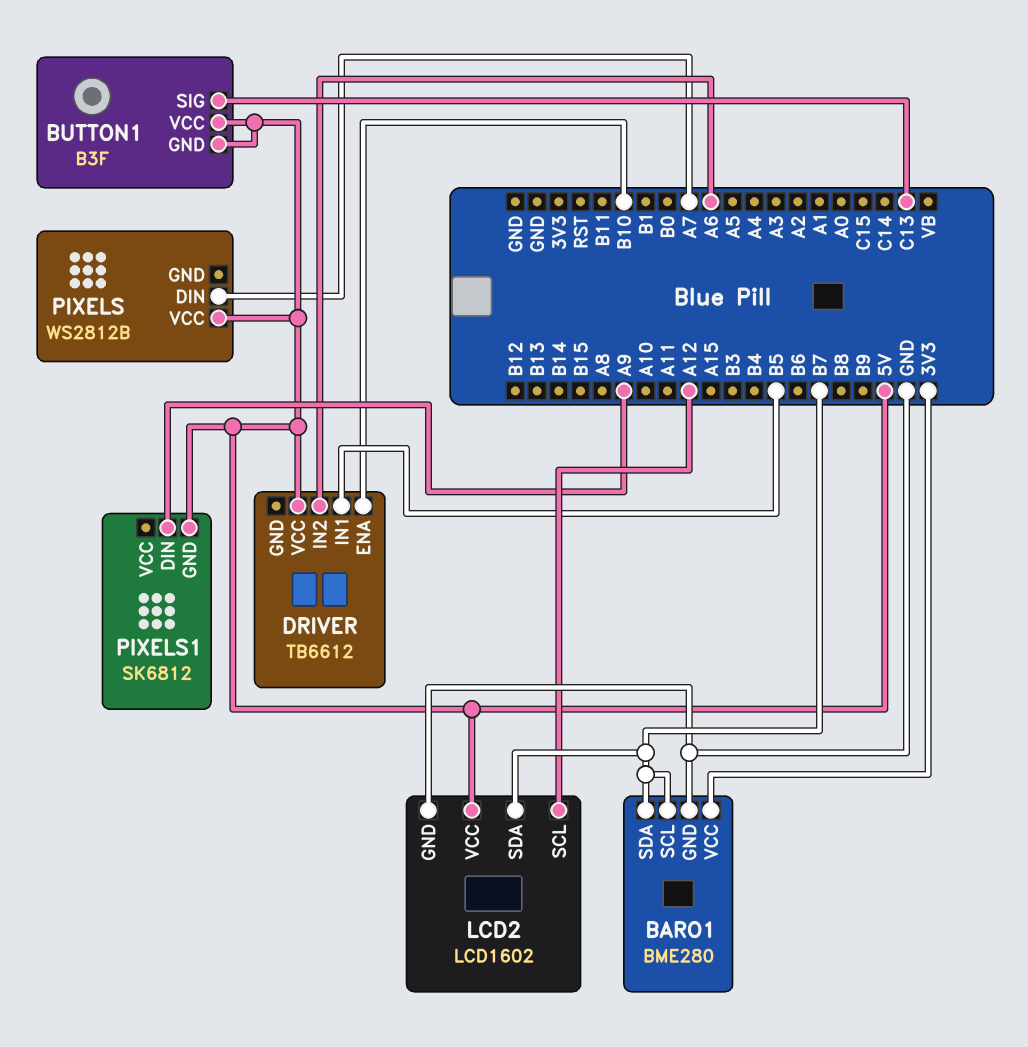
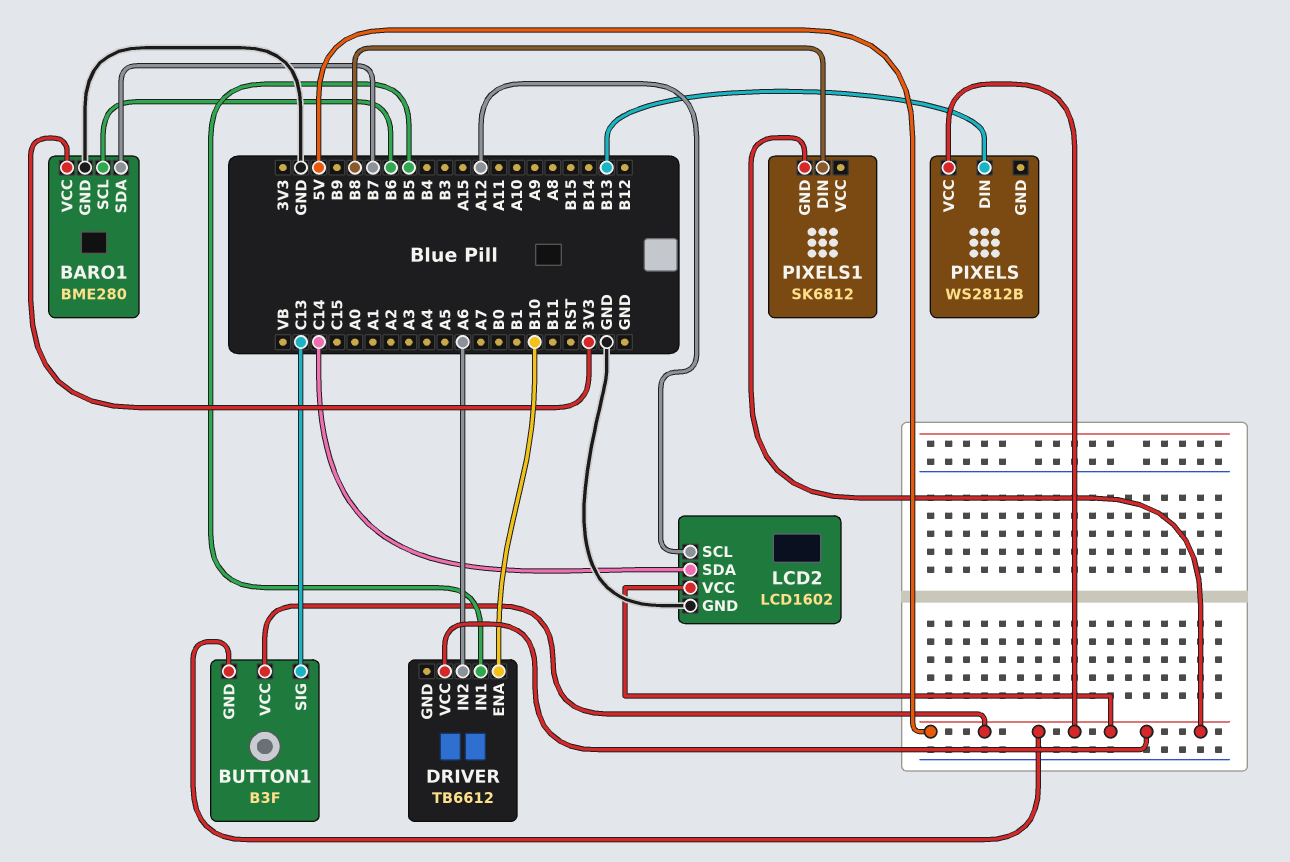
BARO1 pin SCL: B7 -> B6
LCD2 pin SDA: B7 -> C14
PIXELS pin DIN: A7 -> B13
PIXELS1 pin DIN: A9 -> B8

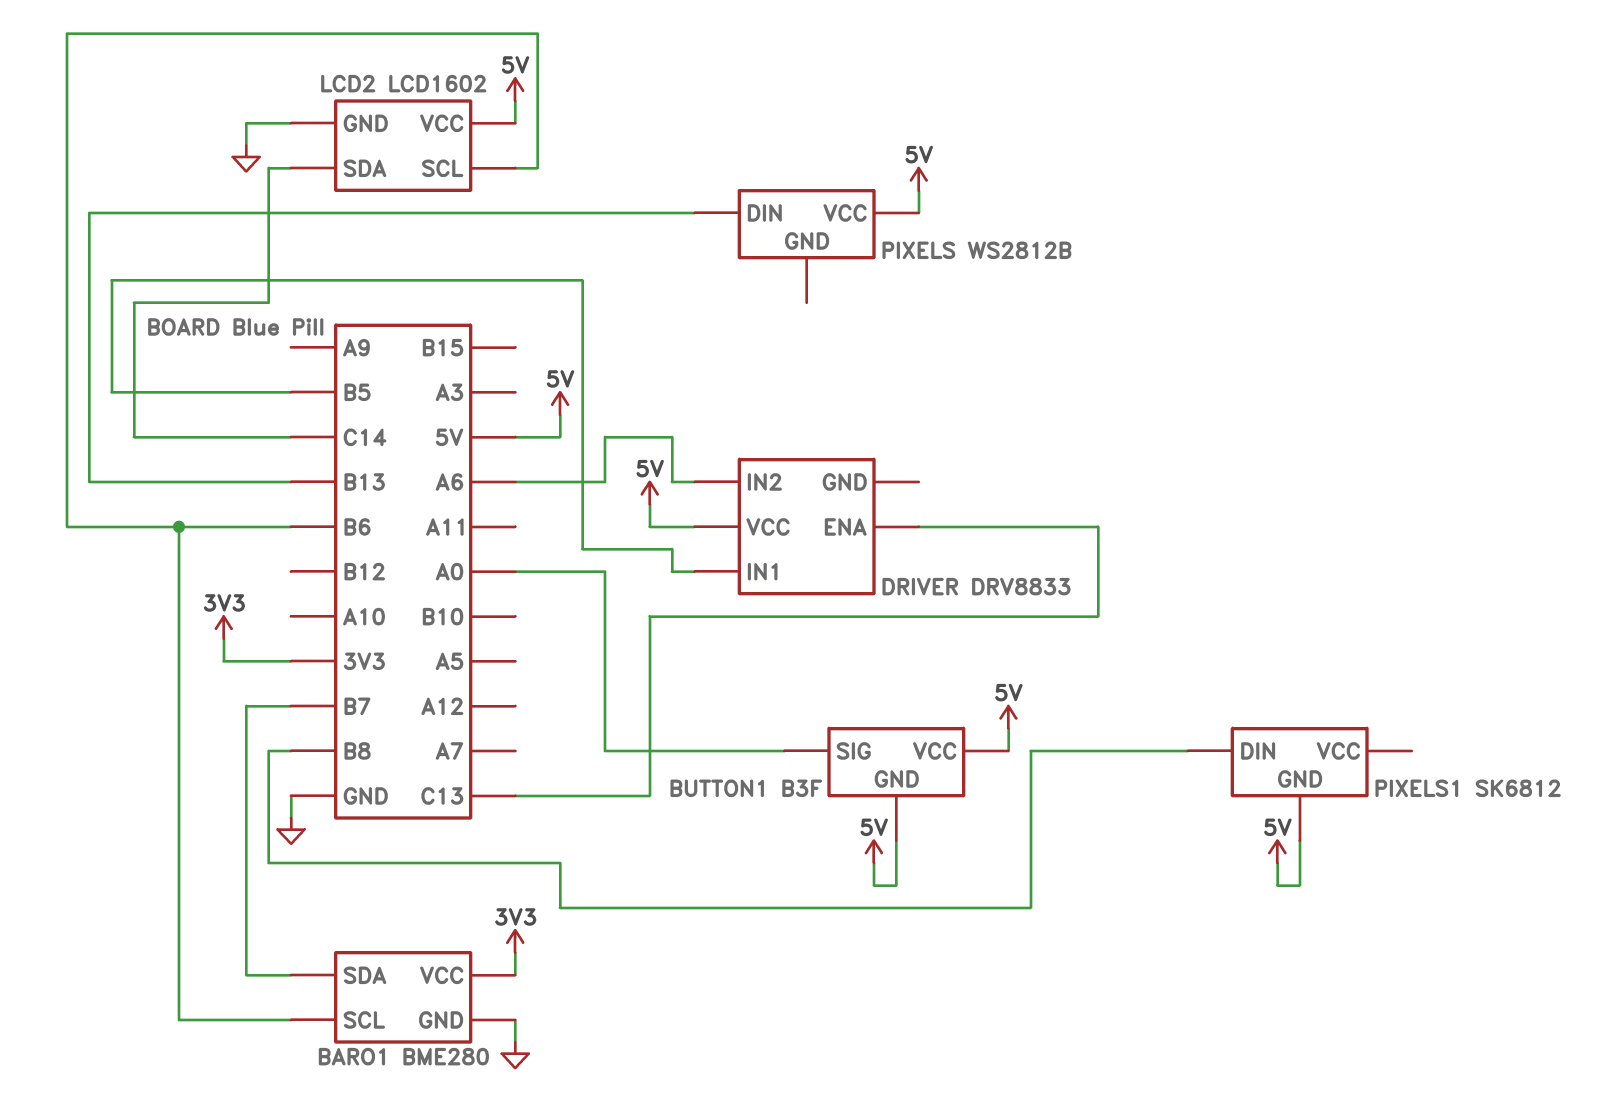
BUTTON1 pin SIG: C13 -> A0
DRIVER: TB6612 -> DRV8833
DRIVER pin ENA: B10 -> C13
LCD2 pin SCL: A12 -> B6

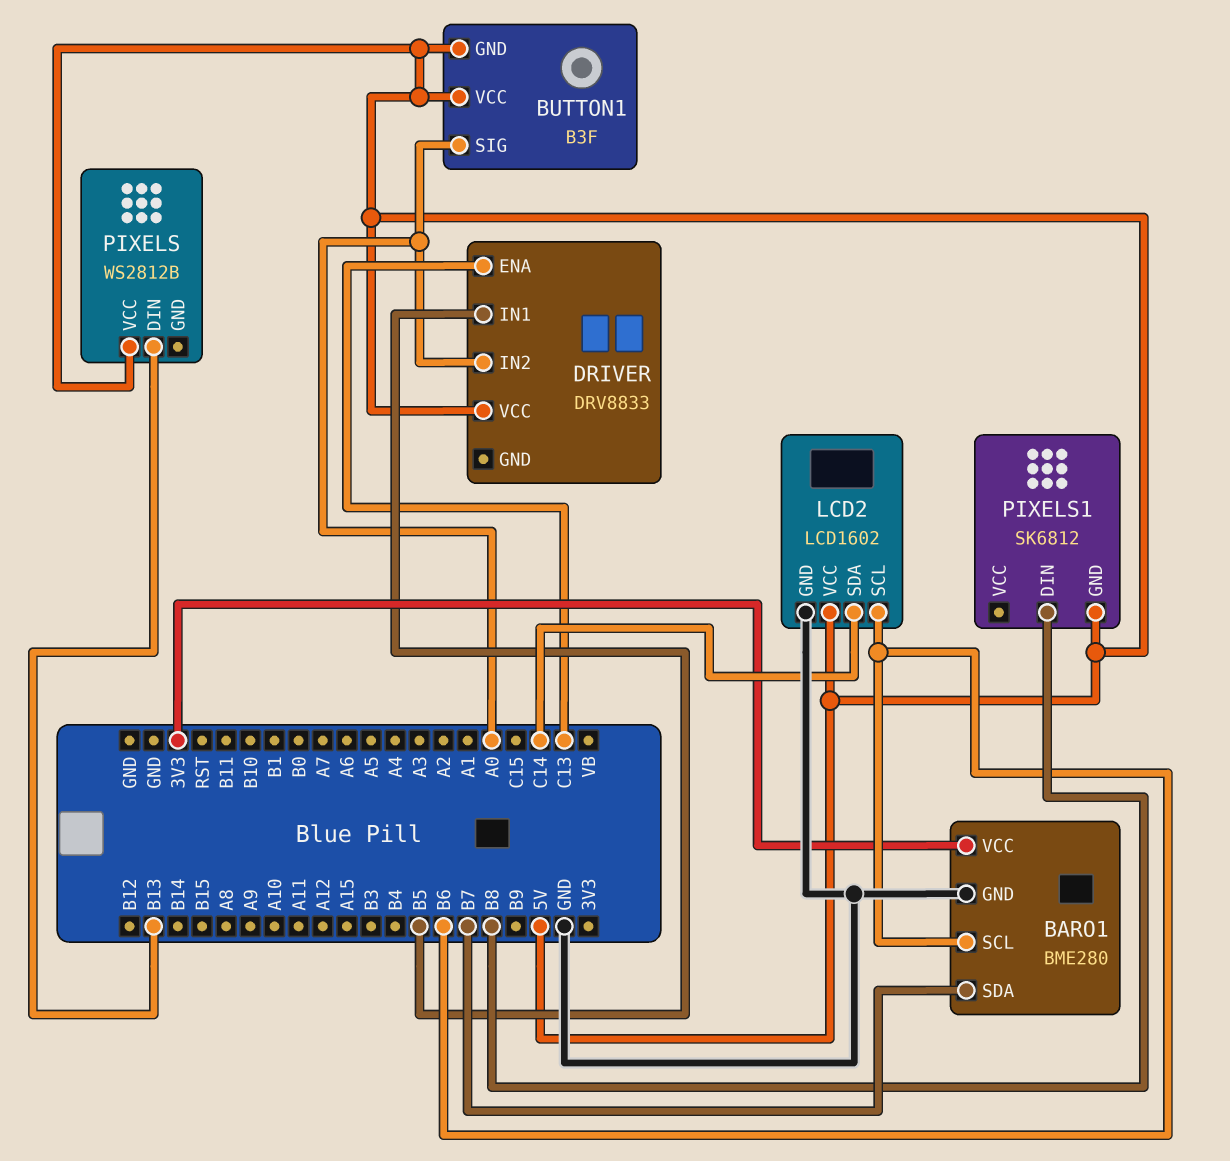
DRIVER pin IN2: A6 -> A0

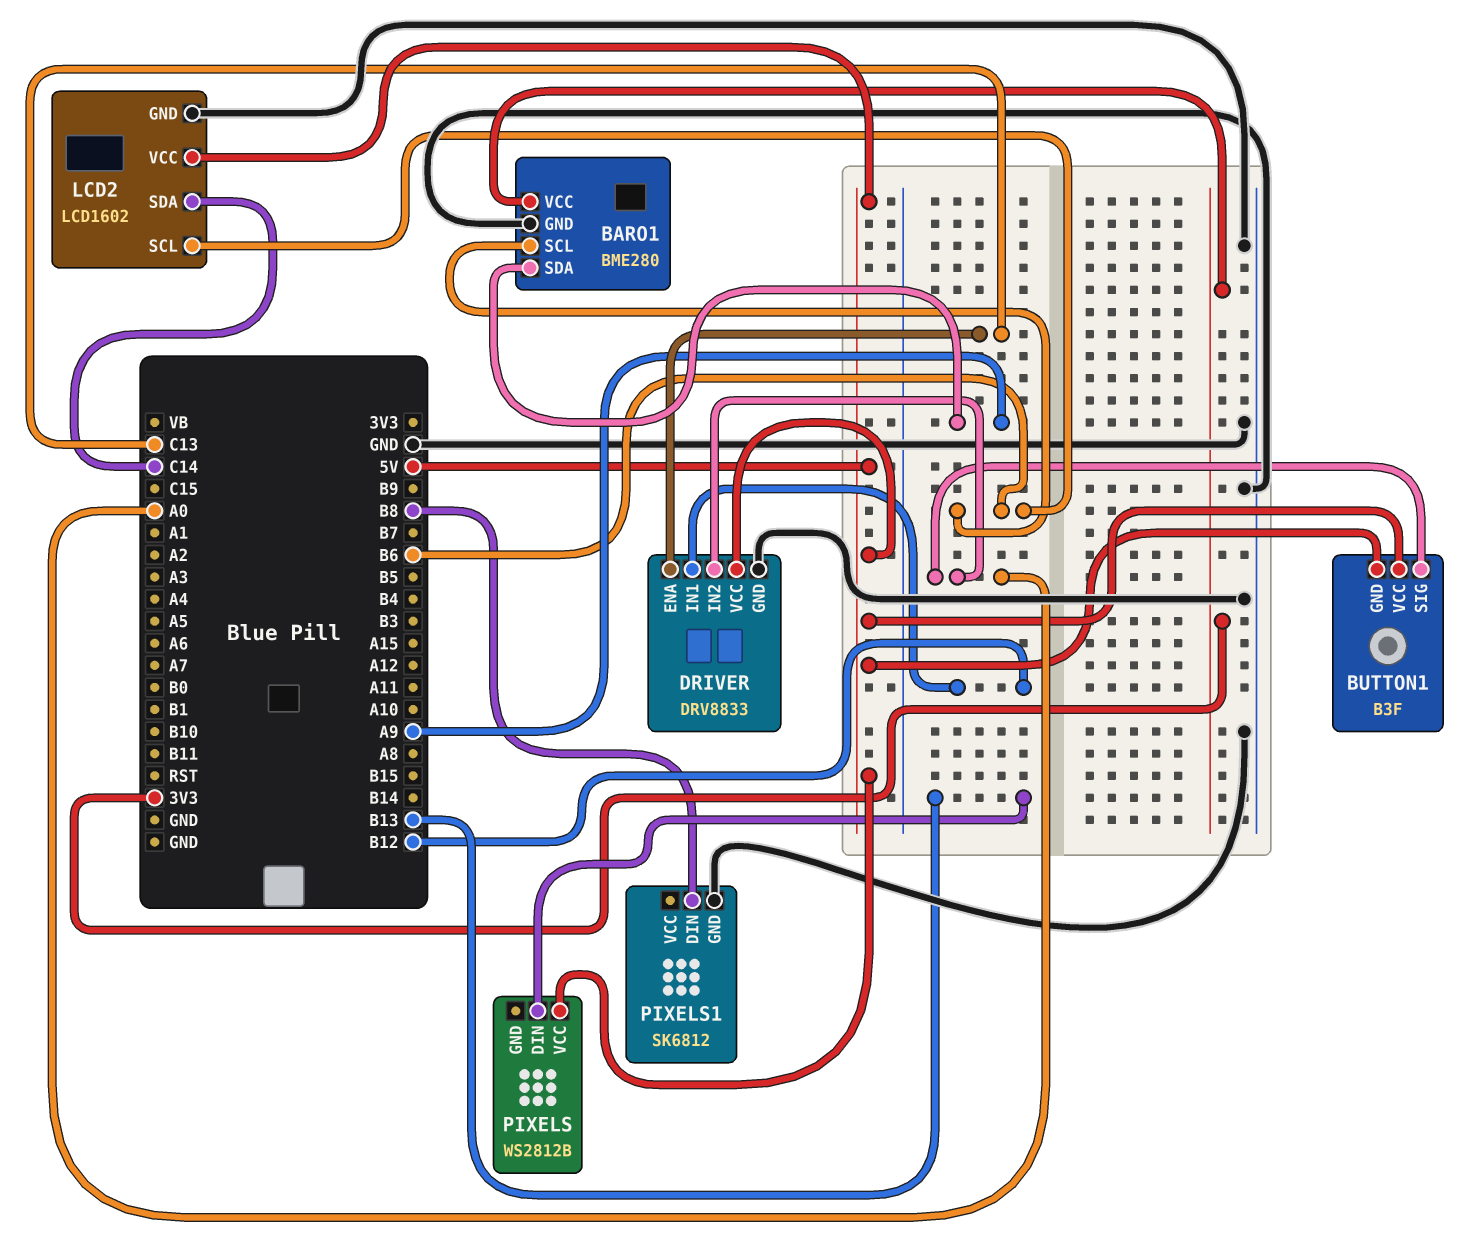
BARO1 pin SDA: B7 -> A9
DRIVER pin GND: none -> GND
DRIVER pin IN1: B5 -> B12
PIXELS1 pin GND: 5V -> GND

